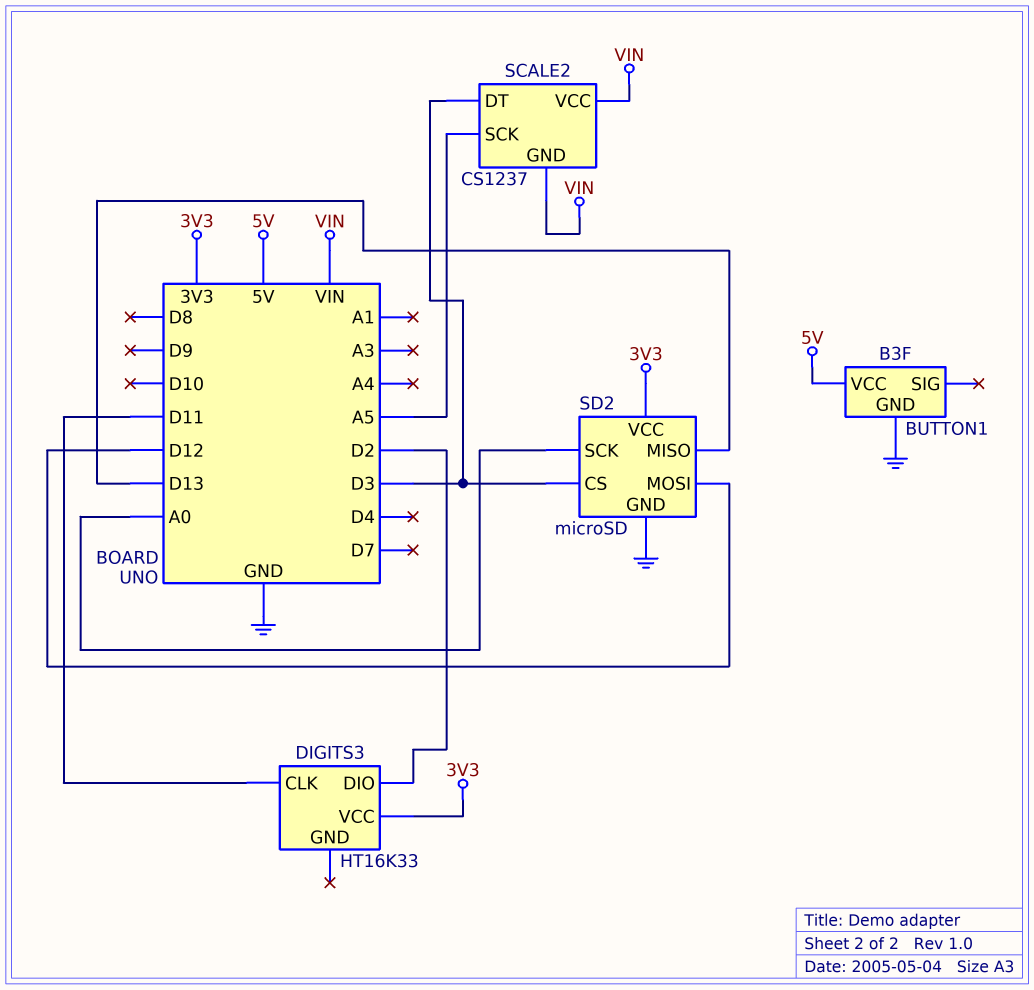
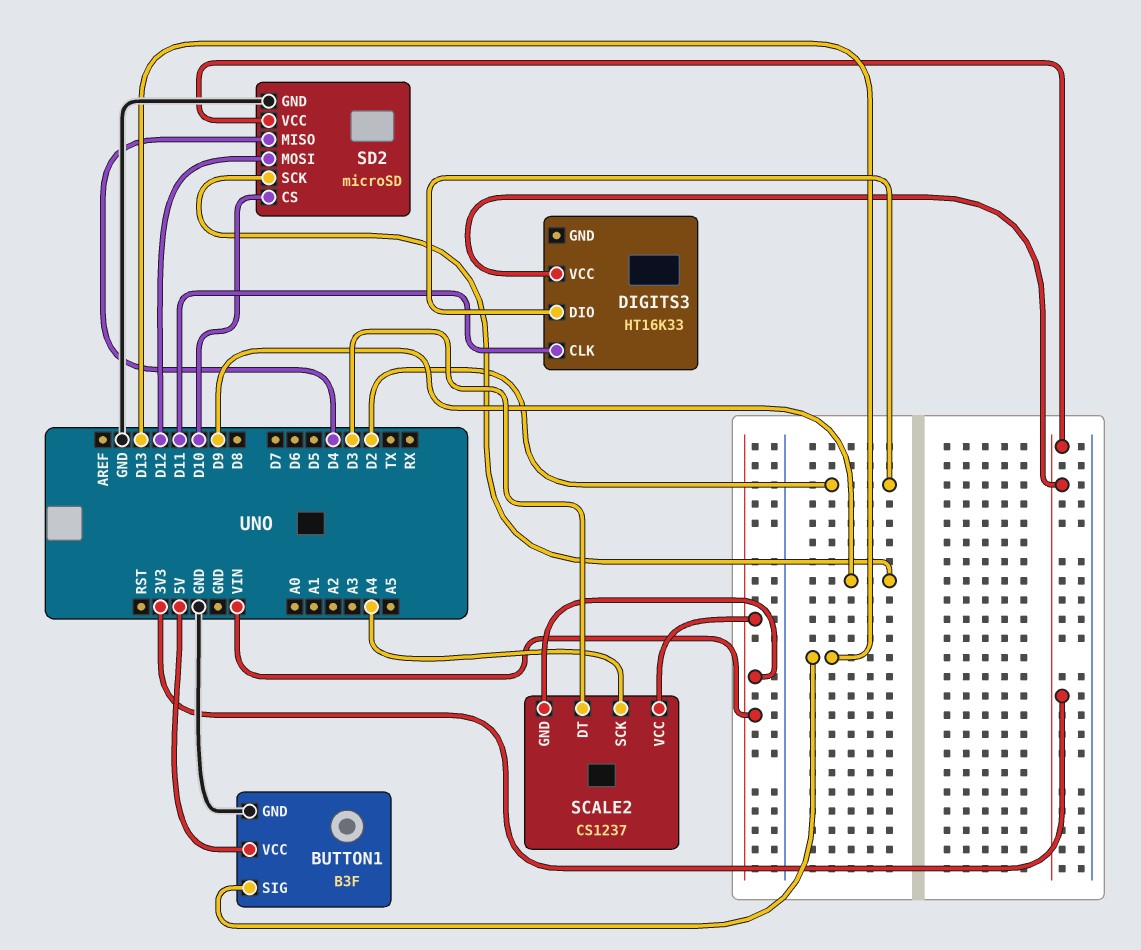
BUTTON1 pin SIG: none -> D13
SCALE2 pin SCK: A5 -> A4
SD2 pin CS: D3 -> D10
SD2 pin MISO: D13 -> D4
SD2 pin SCK: A0 -> D9

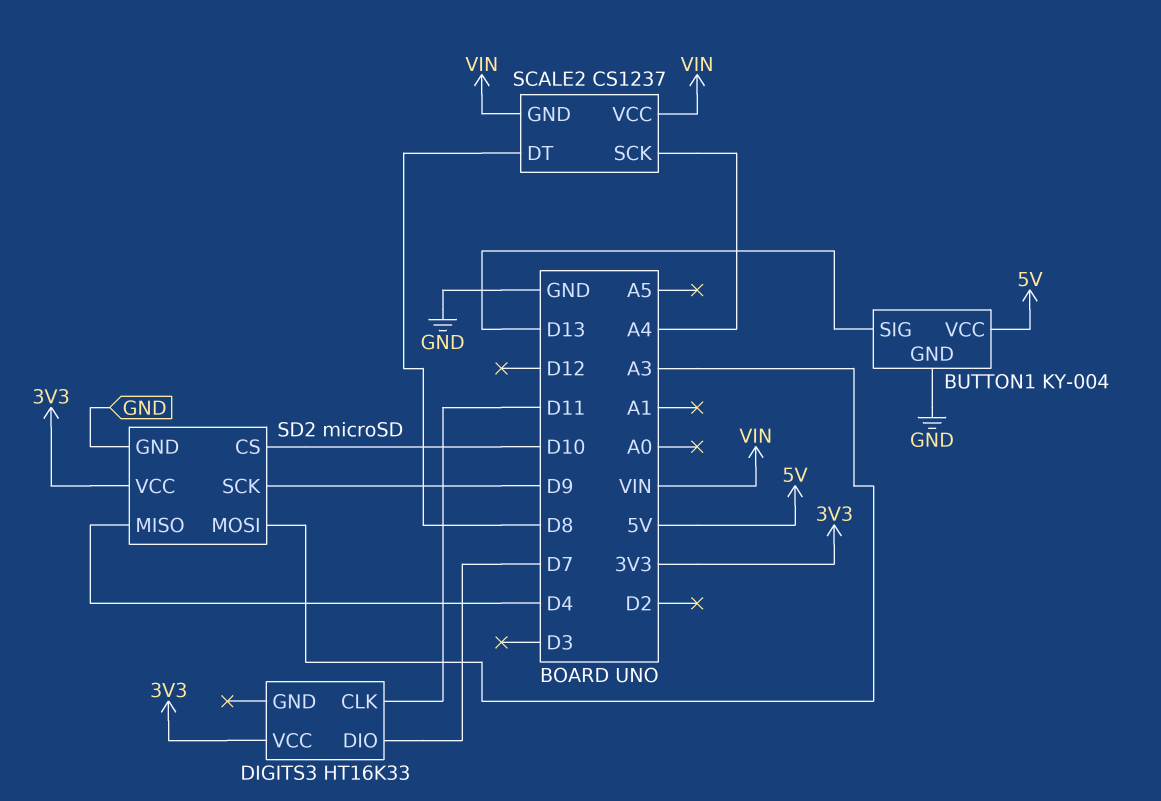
BUTTON1: B3F -> KY-004
DIGITS3 pin DIO: D2 -> D7
SCALE2 pin DT: D3 -> D8
SD2 pin MOSI: D12 -> A3

